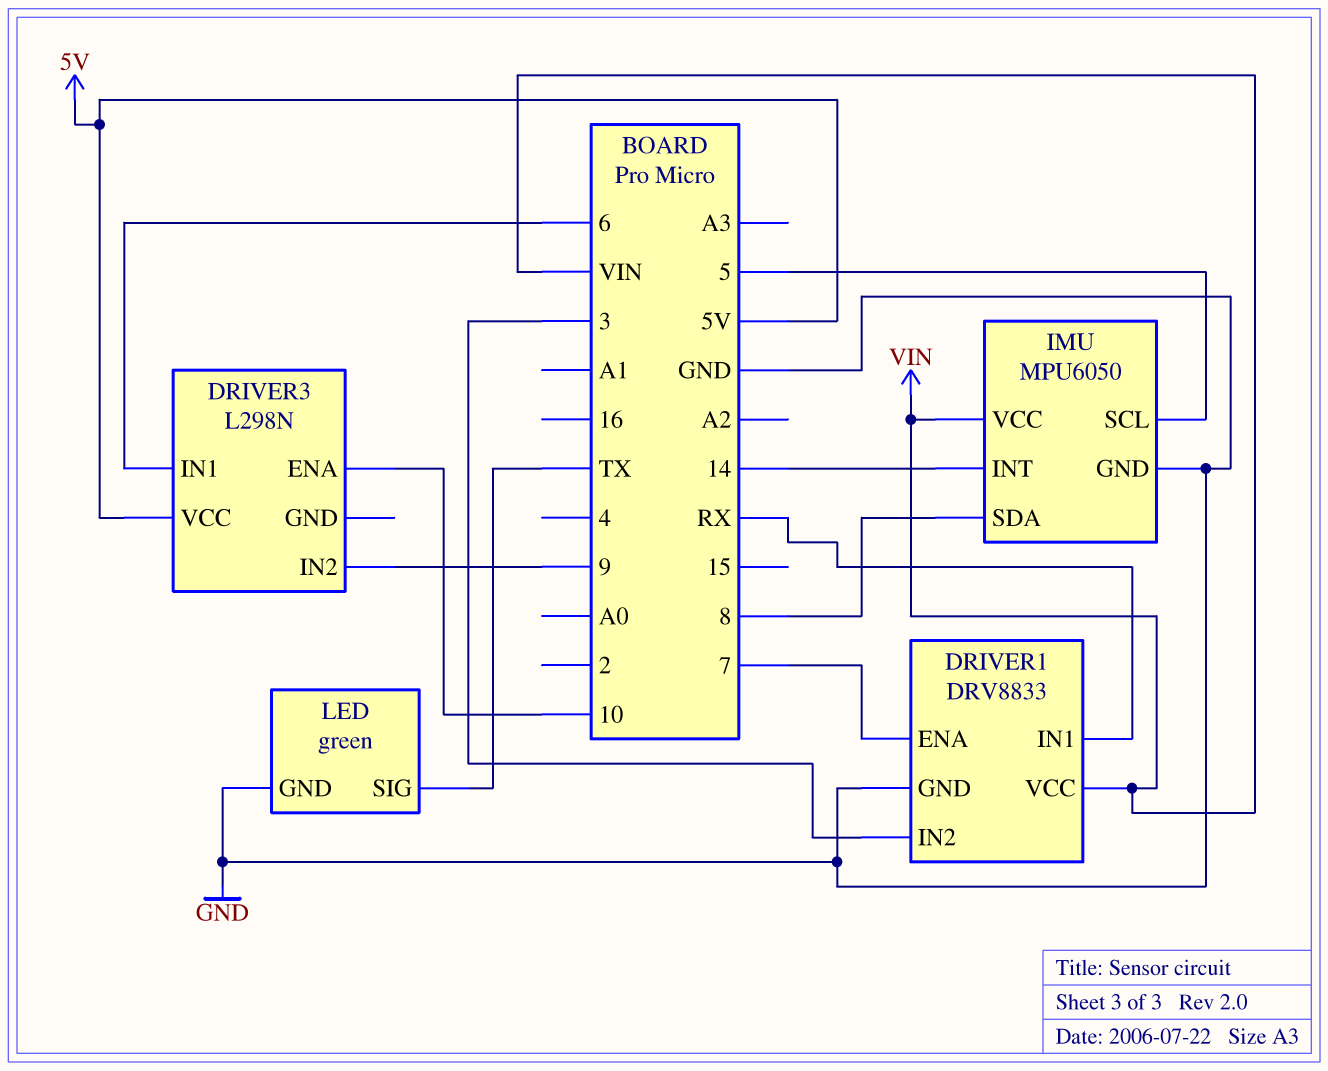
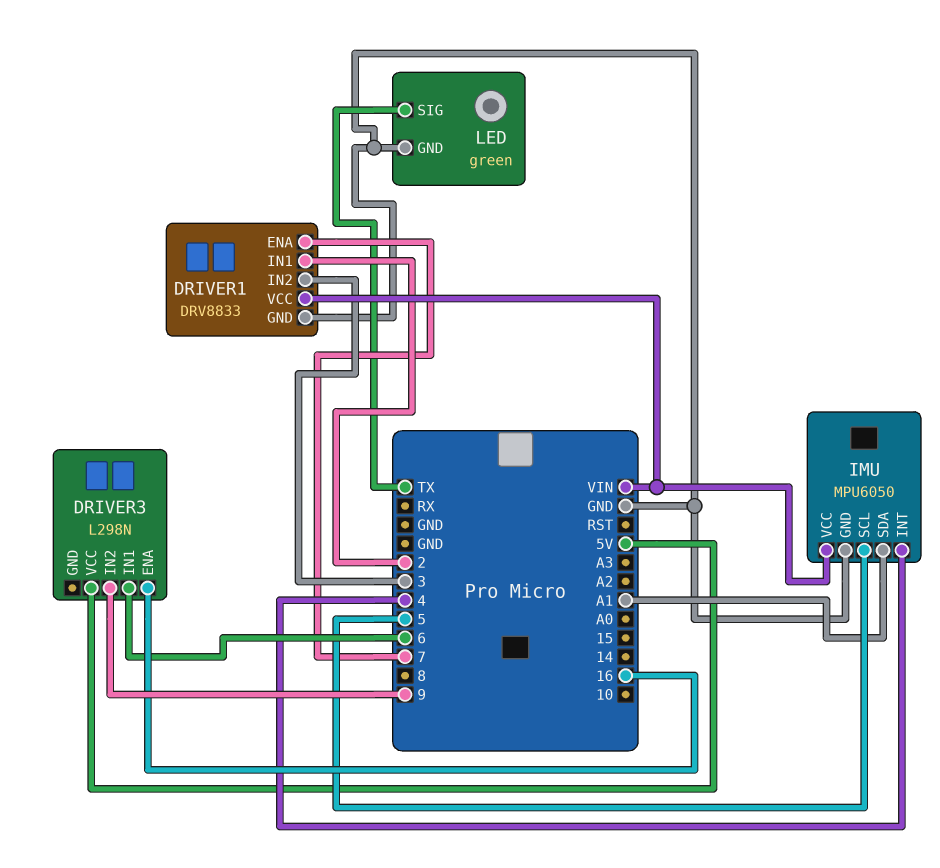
DRIVER1 pin IN1: RX -> 2
DRIVER3 pin ENA: 10 -> 16
IMU pin INT: 14 -> 4
IMU pin SDA: 8 -> A1

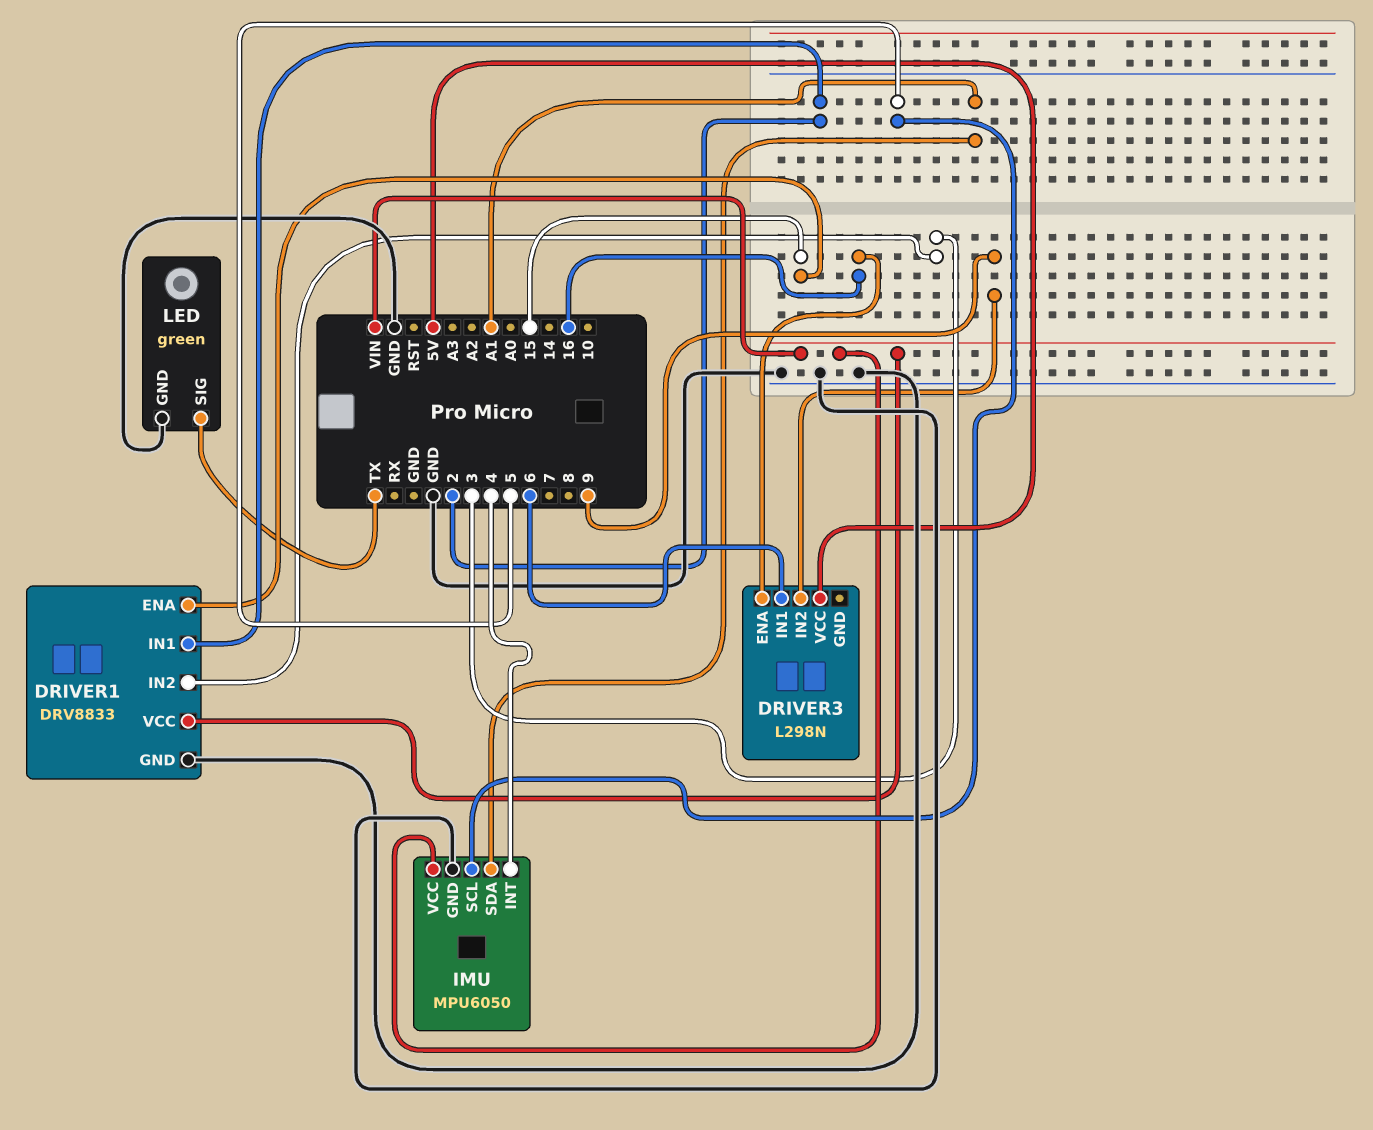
DRIVER1 pin ENA: 7 -> 15

